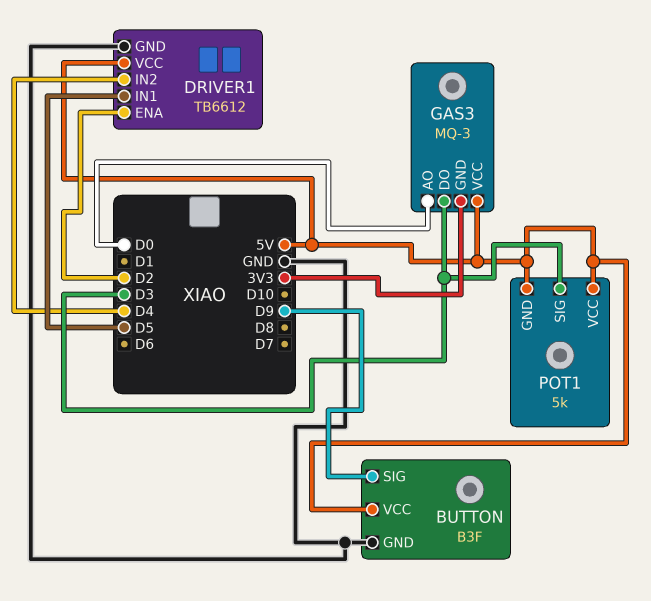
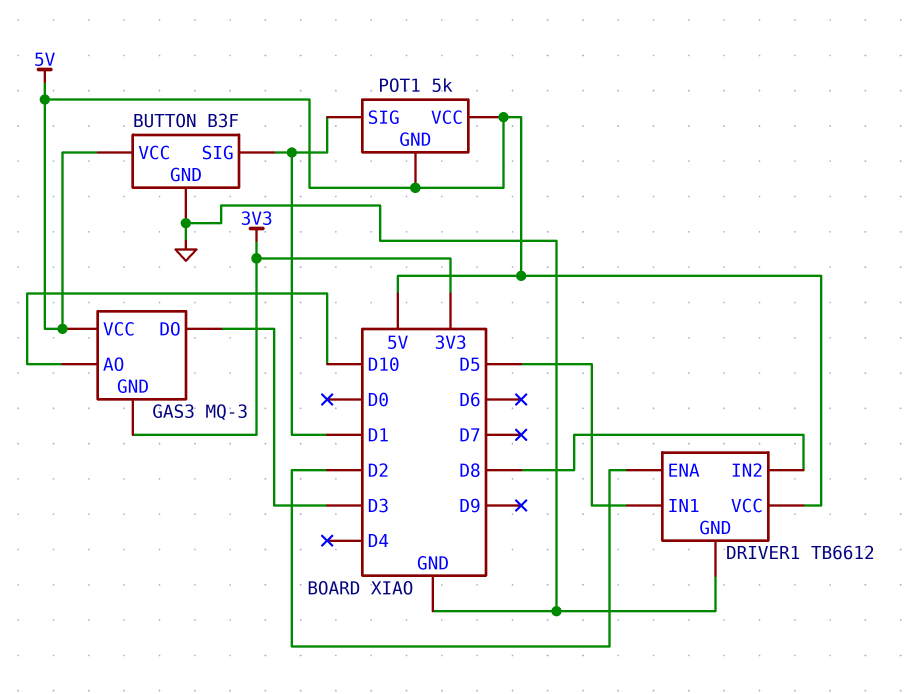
BUTTON pin SIG: D9 -> D1
DRIVER1 pin IN2: D4 -> D8
GAS3 pin AO: D0 -> D10
POT1 pin SIG: D3 -> D1

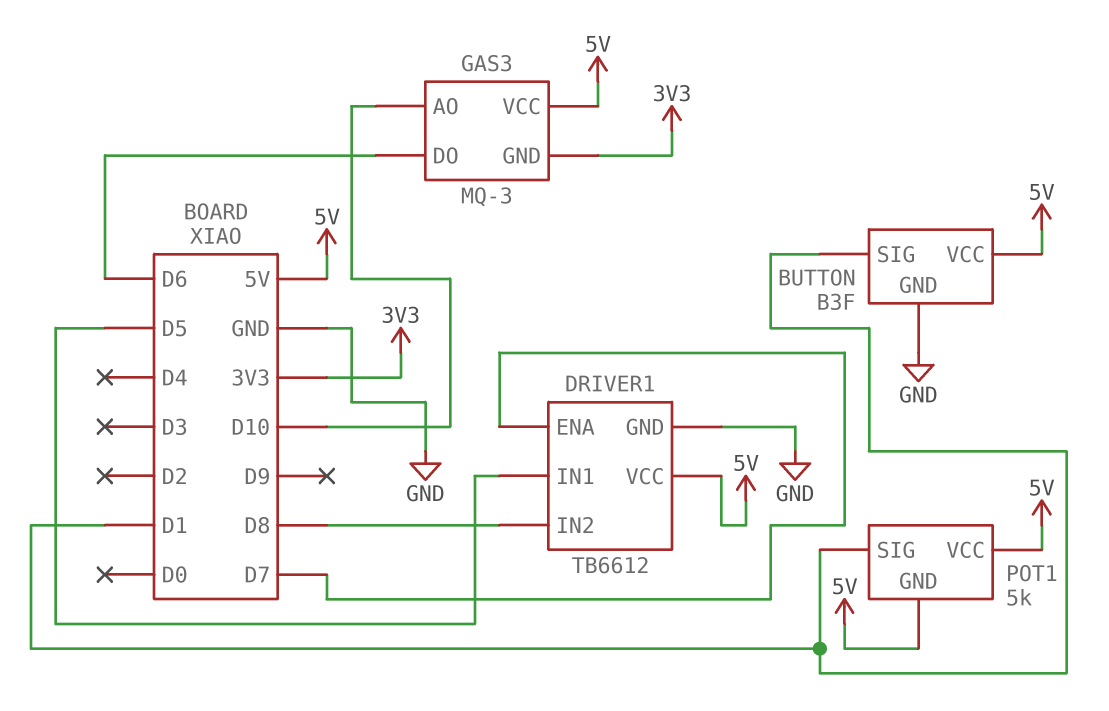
DRIVER1 pin ENA: D2 -> D7
GAS3 pin DO: D3 -> D6

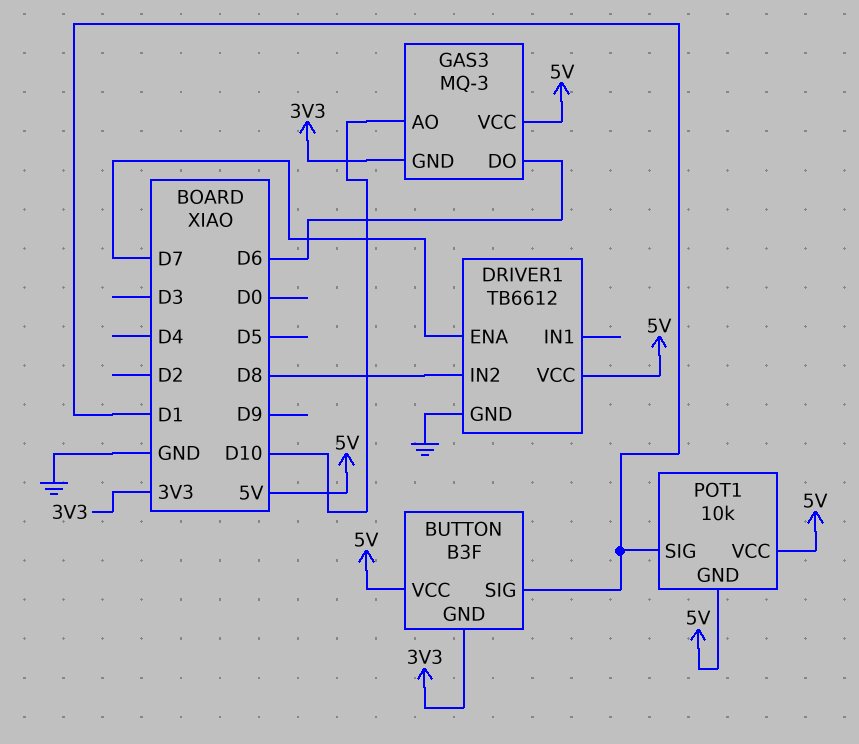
BUTTON pin GND: GND -> 3V3
DRIVER1 pin IN1: D5 -> none
POT1: 5k -> 10k

